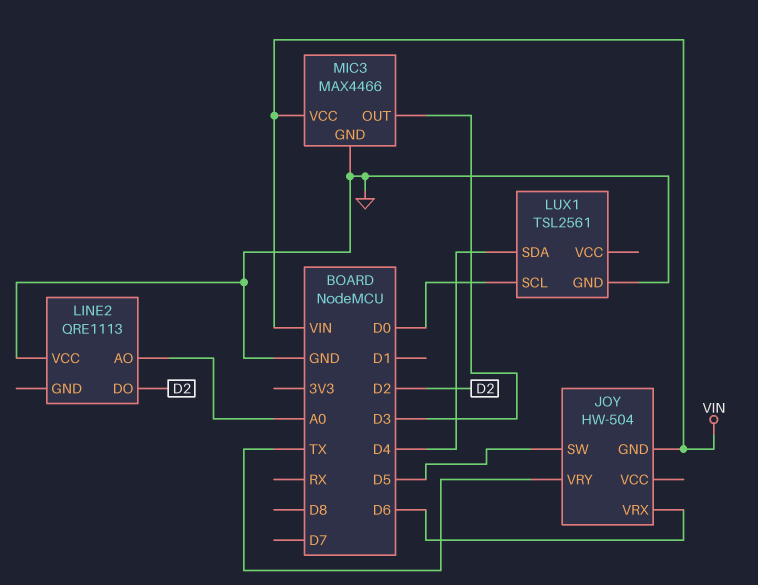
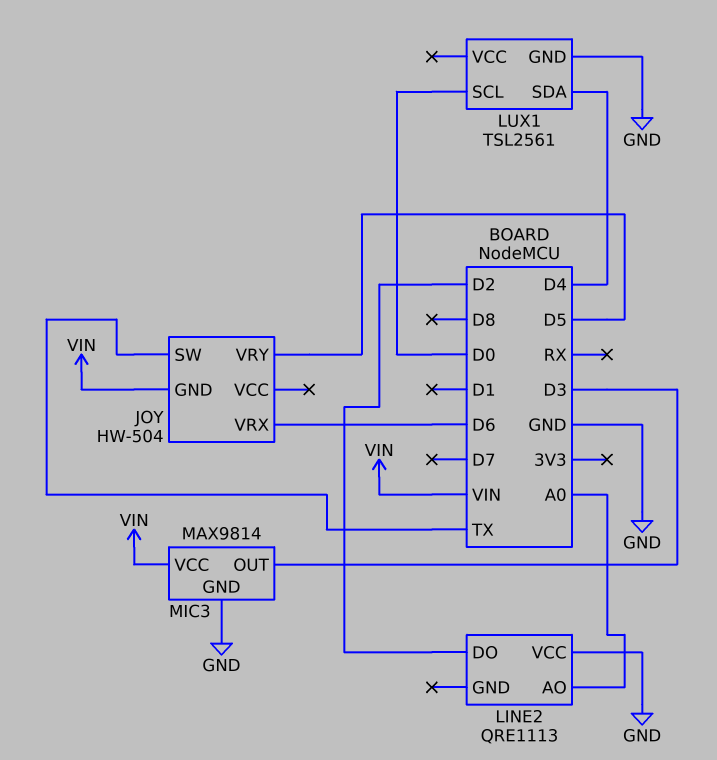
JOY pin SW: D5 -> TX
JOY pin VRY: TX -> D5
MIC3: MAX4466 -> MAX9814

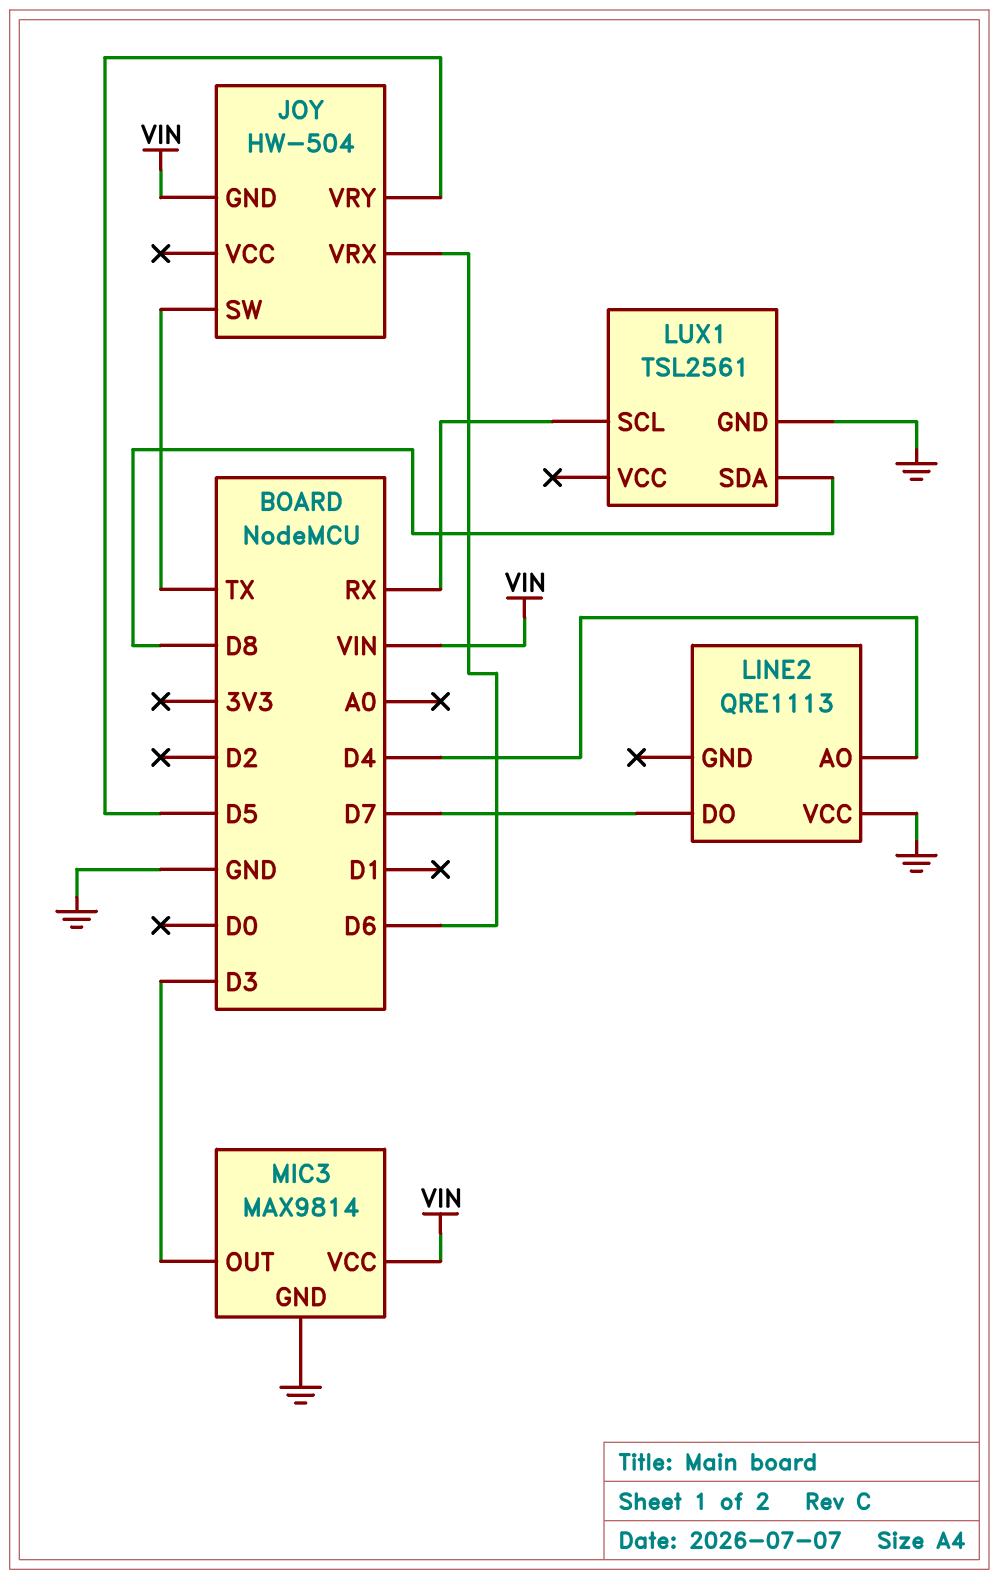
LINE2 pin AO: A0 -> D4
LINE2 pin DO: D2 -> D7
LUX1 pin SCL: D0 -> RX
LUX1 pin SDA: D4 -> D8

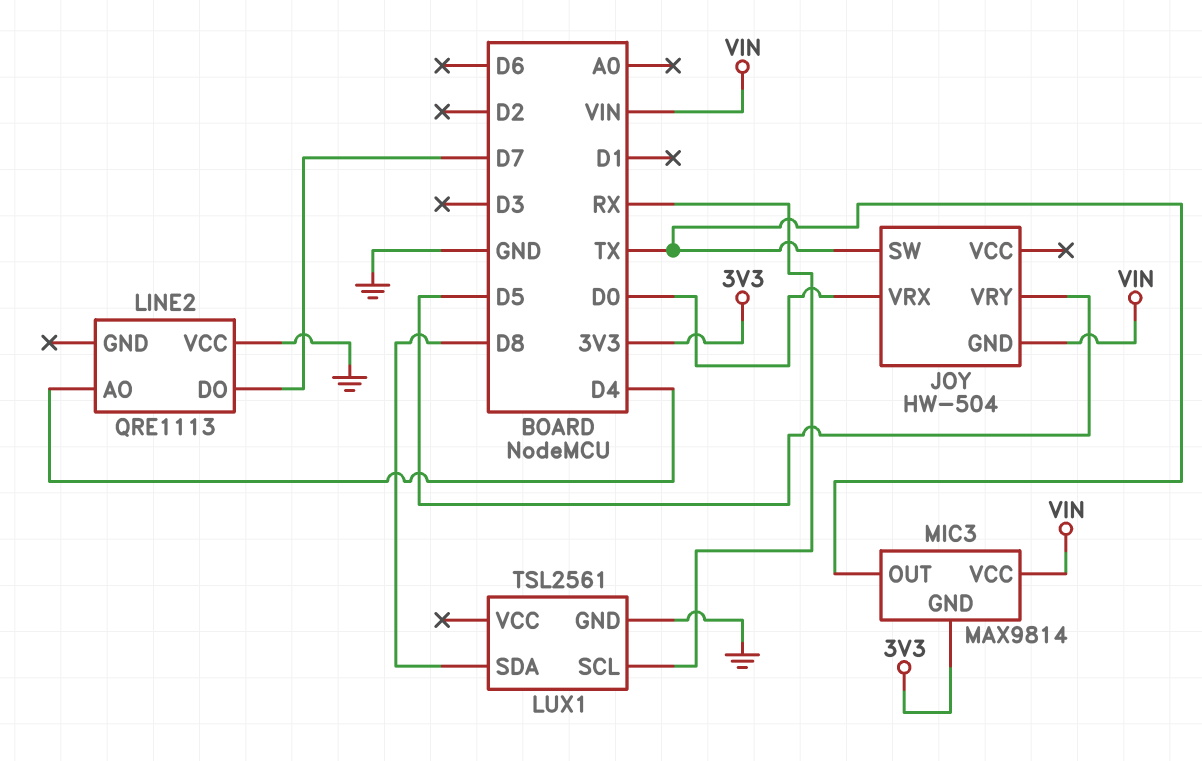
JOY pin VRX: D6 -> D0
MIC3 pin GND: GND -> 3V3
MIC3 pin OUT: D3 -> TX

